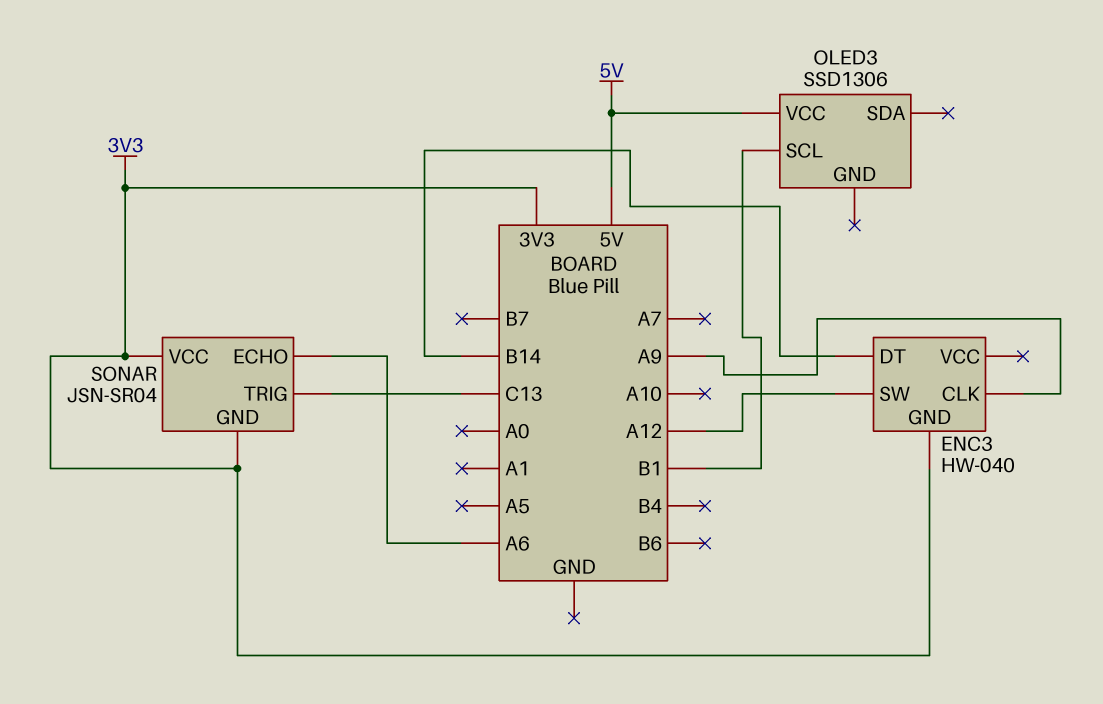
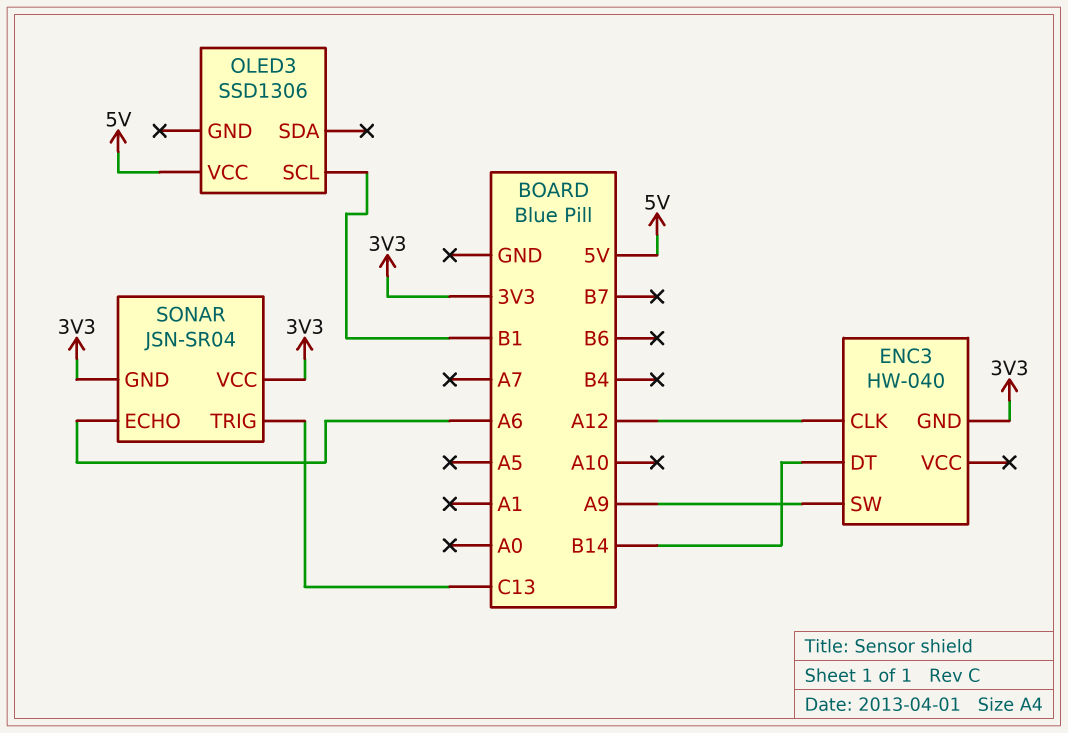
ENC3 pin CLK: A9 -> A12
ENC3 pin SW: A12 -> A9

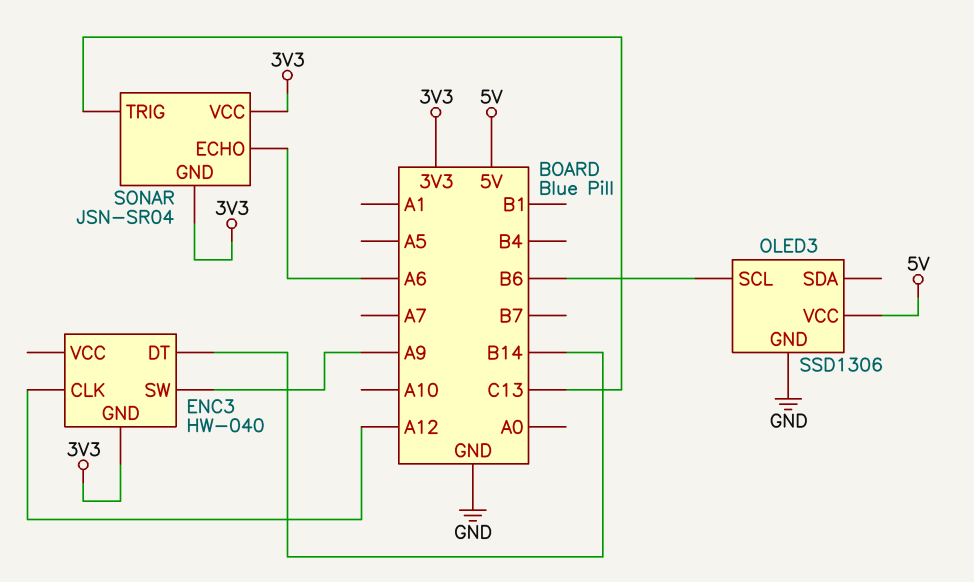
OLED3 pin GND: none -> GND
OLED3 pin SCL: B1 -> B6

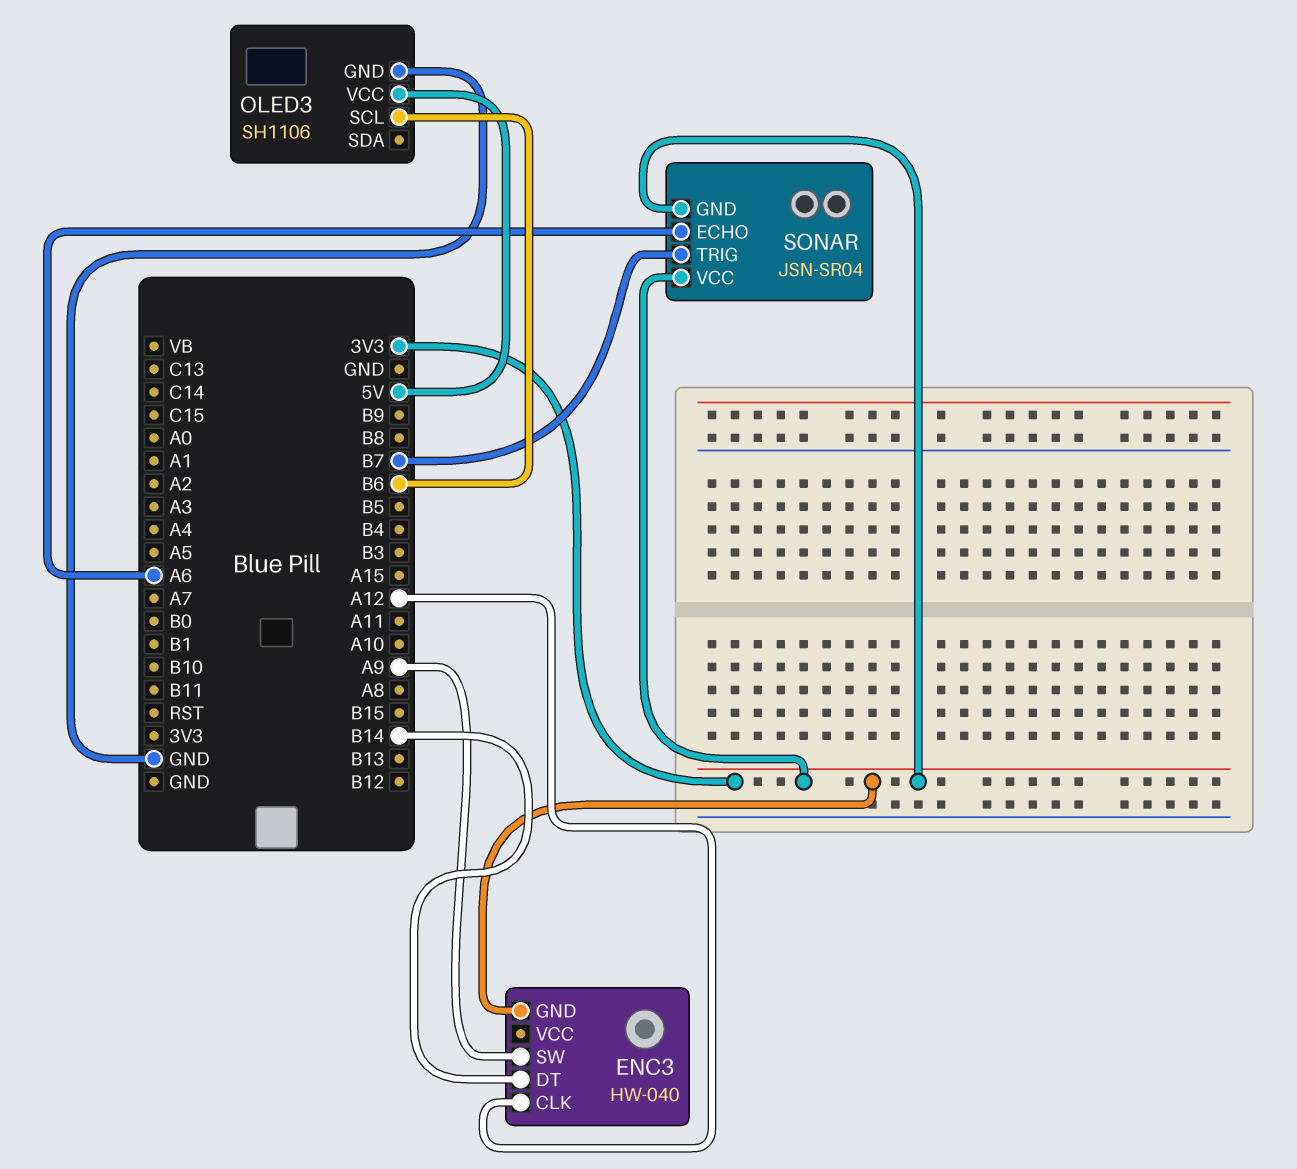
OLED3: SSD1306 -> SH1106
SONAR pin TRIG: C13 -> B7

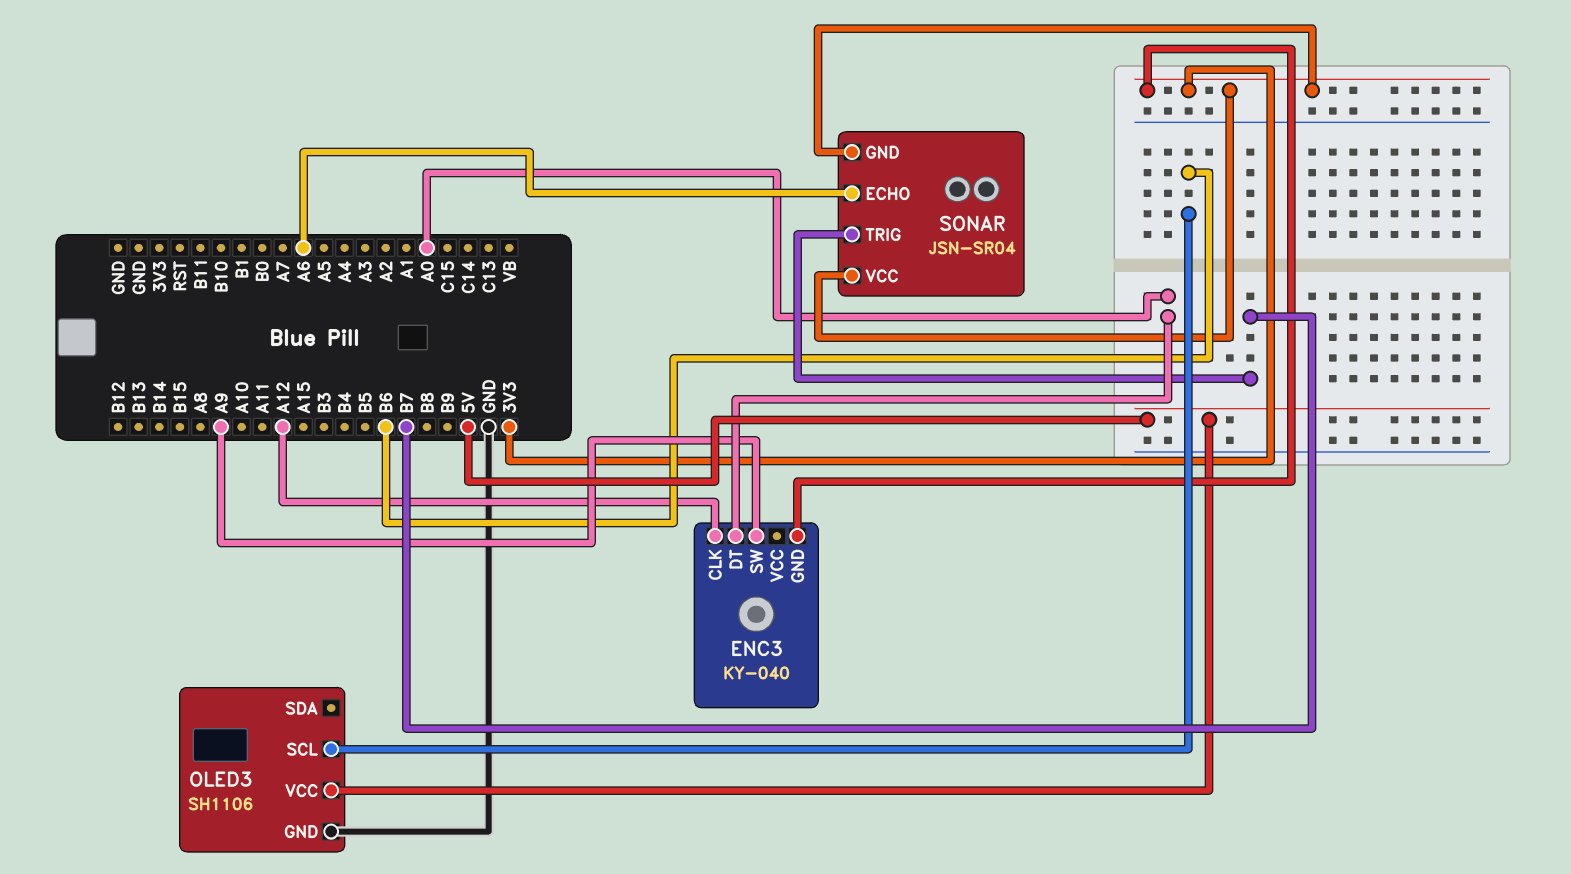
ENC3: HW-040 -> KY-040
ENC3 pin DT: B14 -> A0

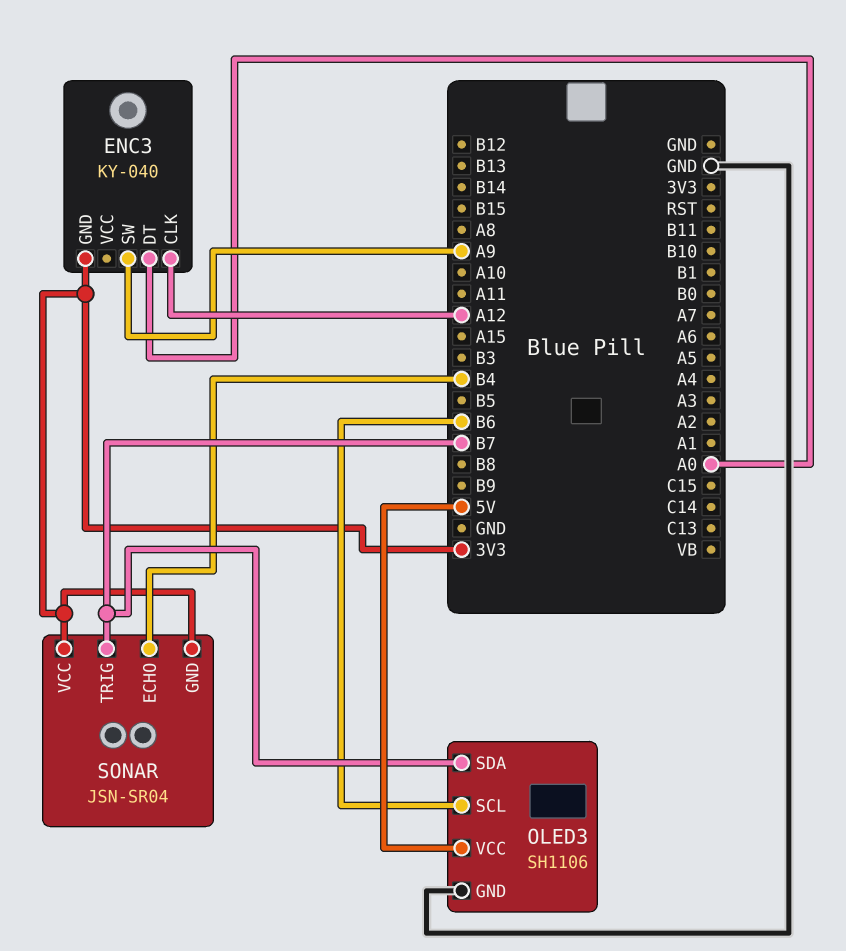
OLED3 pin SDA: none -> B7
SONAR pin ECHO: A6 -> B4

